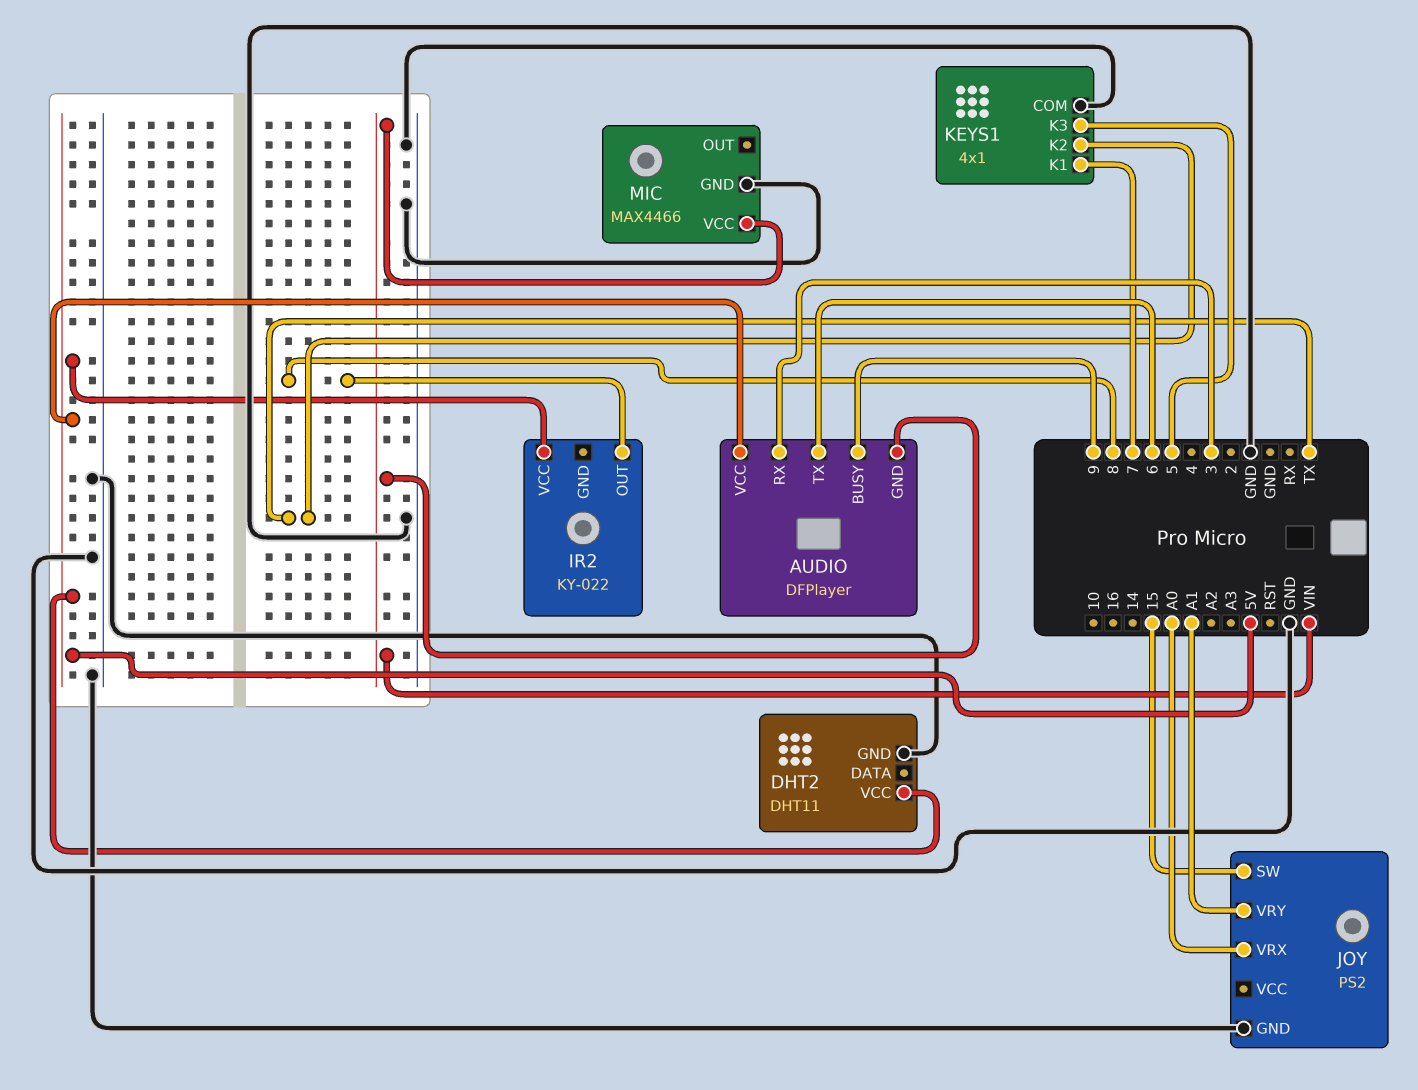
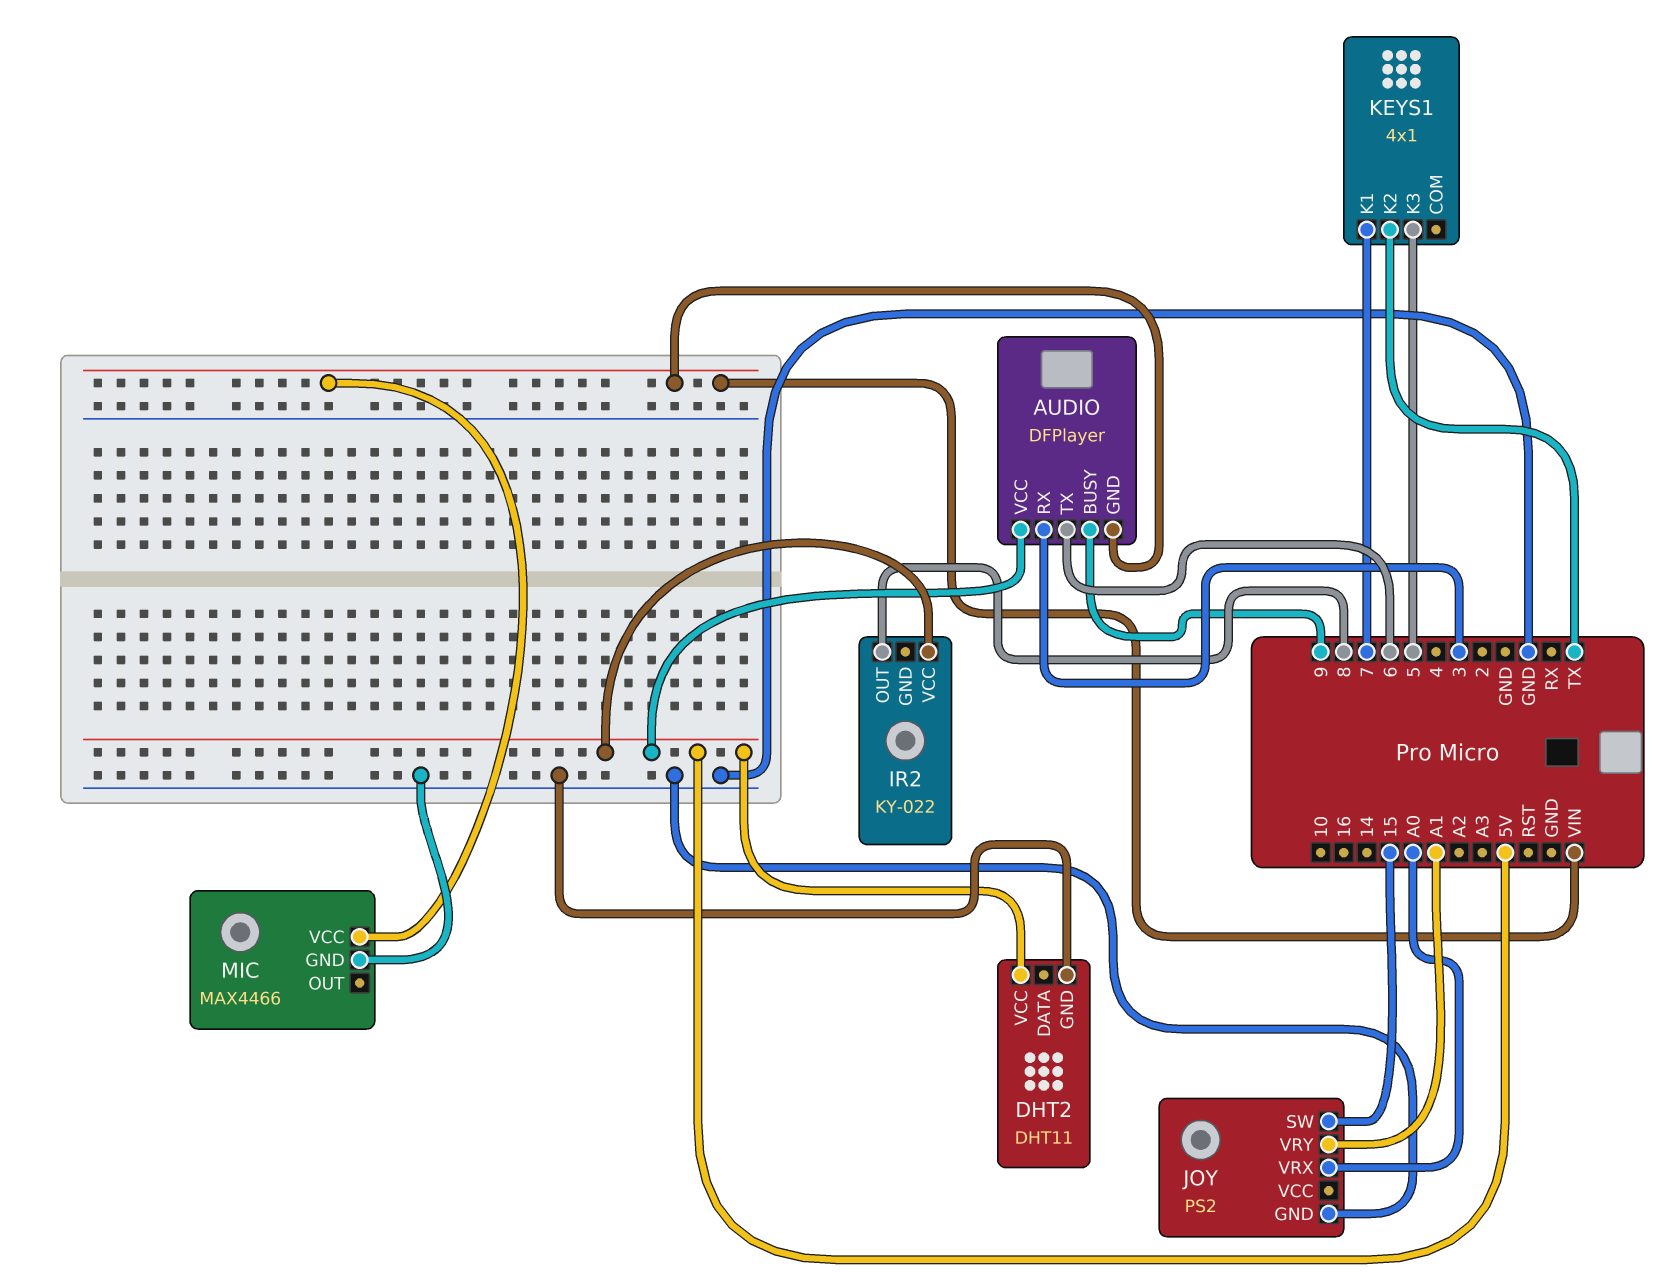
KEYS1 pin COM: GND -> none

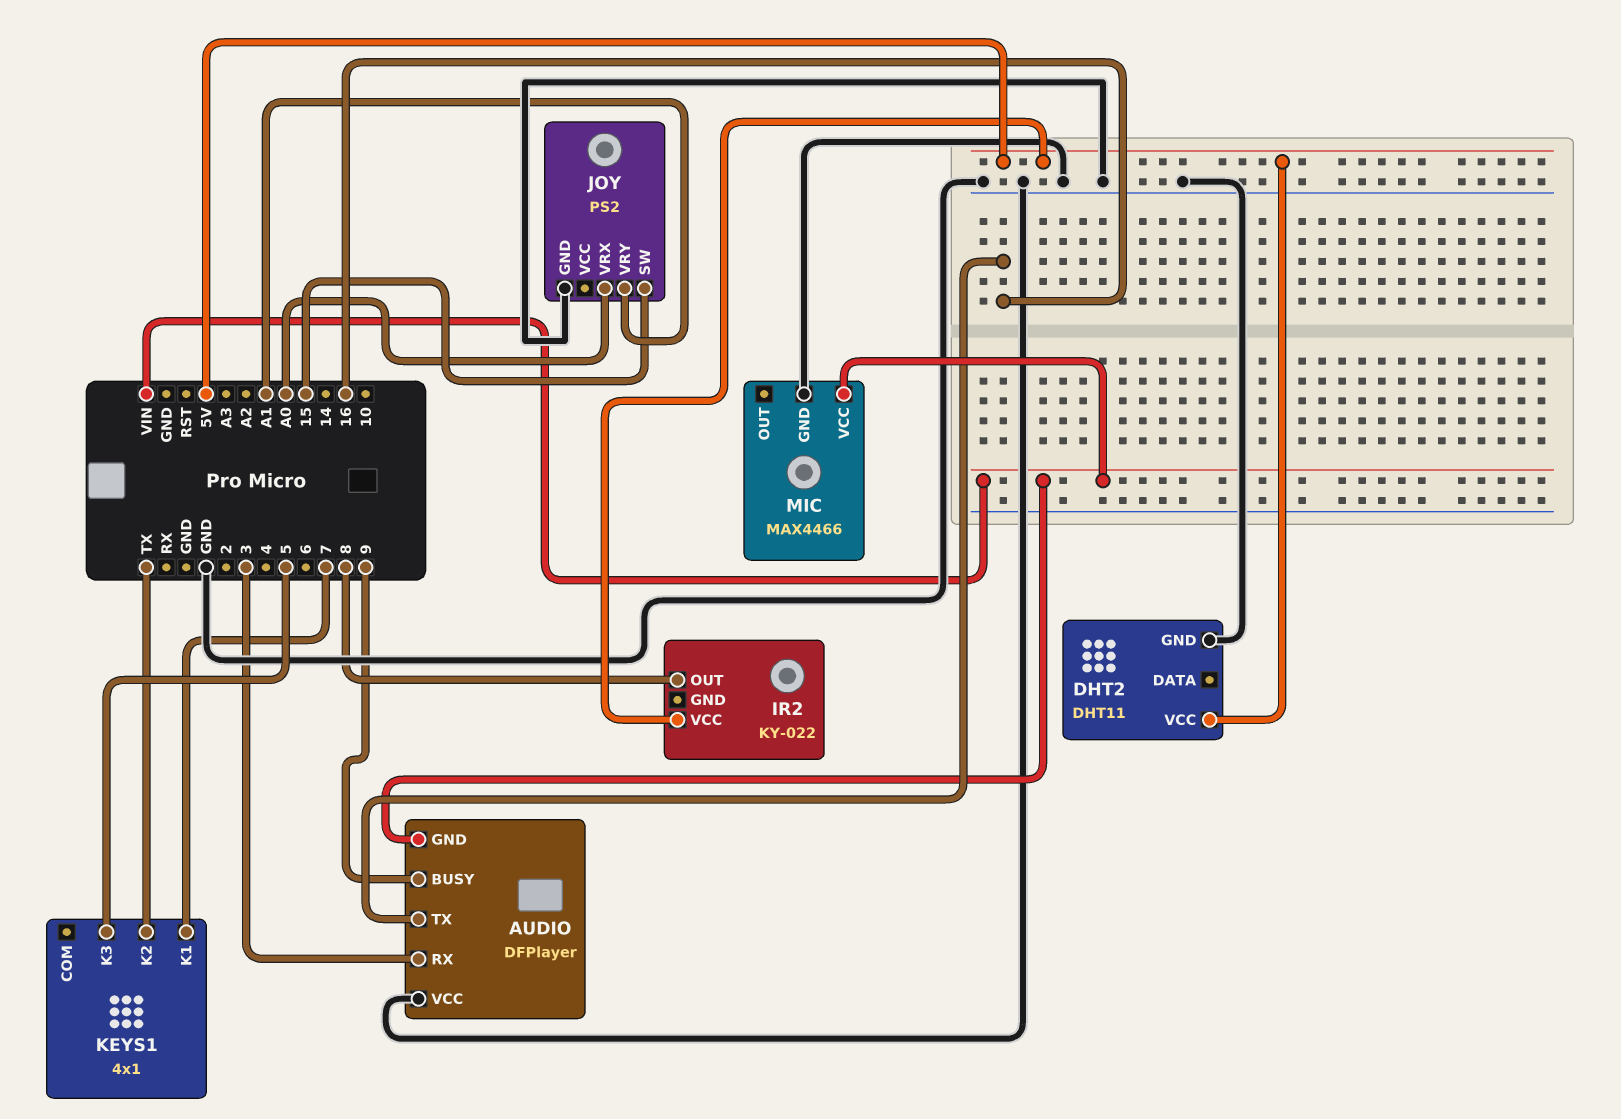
AUDIO pin TX: 6 -> 16
AUDIO pin VCC: 5V -> GND

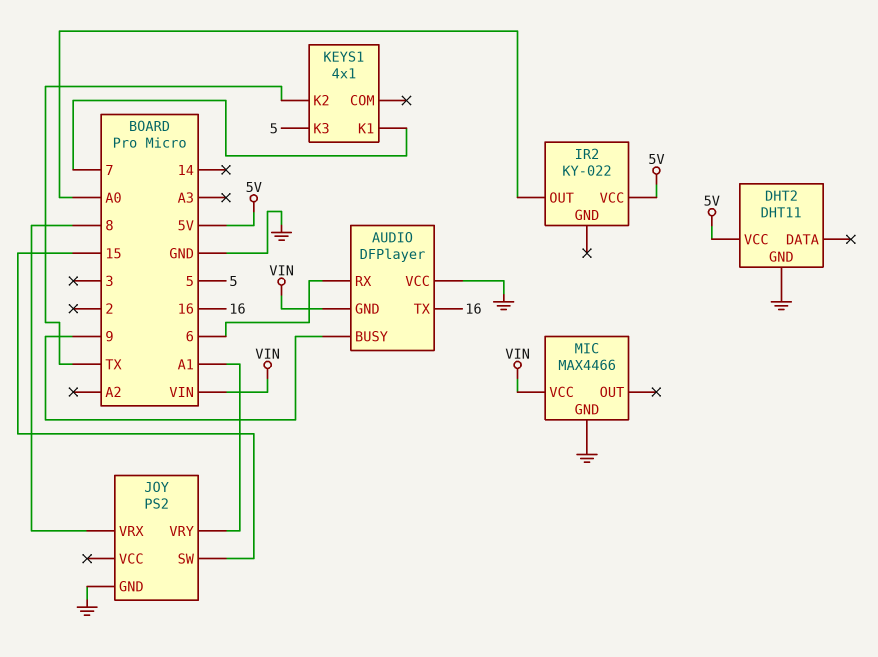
AUDIO pin RX: 3 -> 6
IR2 pin OUT: 8 -> A0
JOY pin VRX: A0 -> 8

